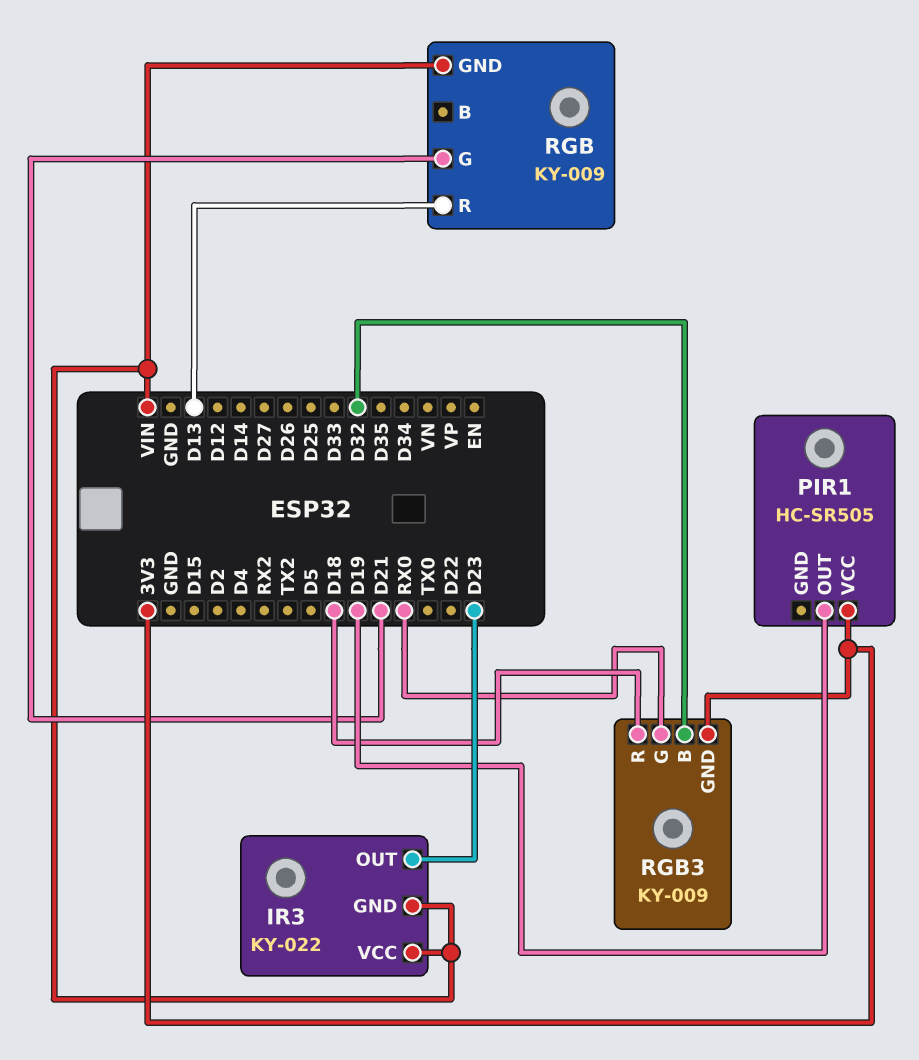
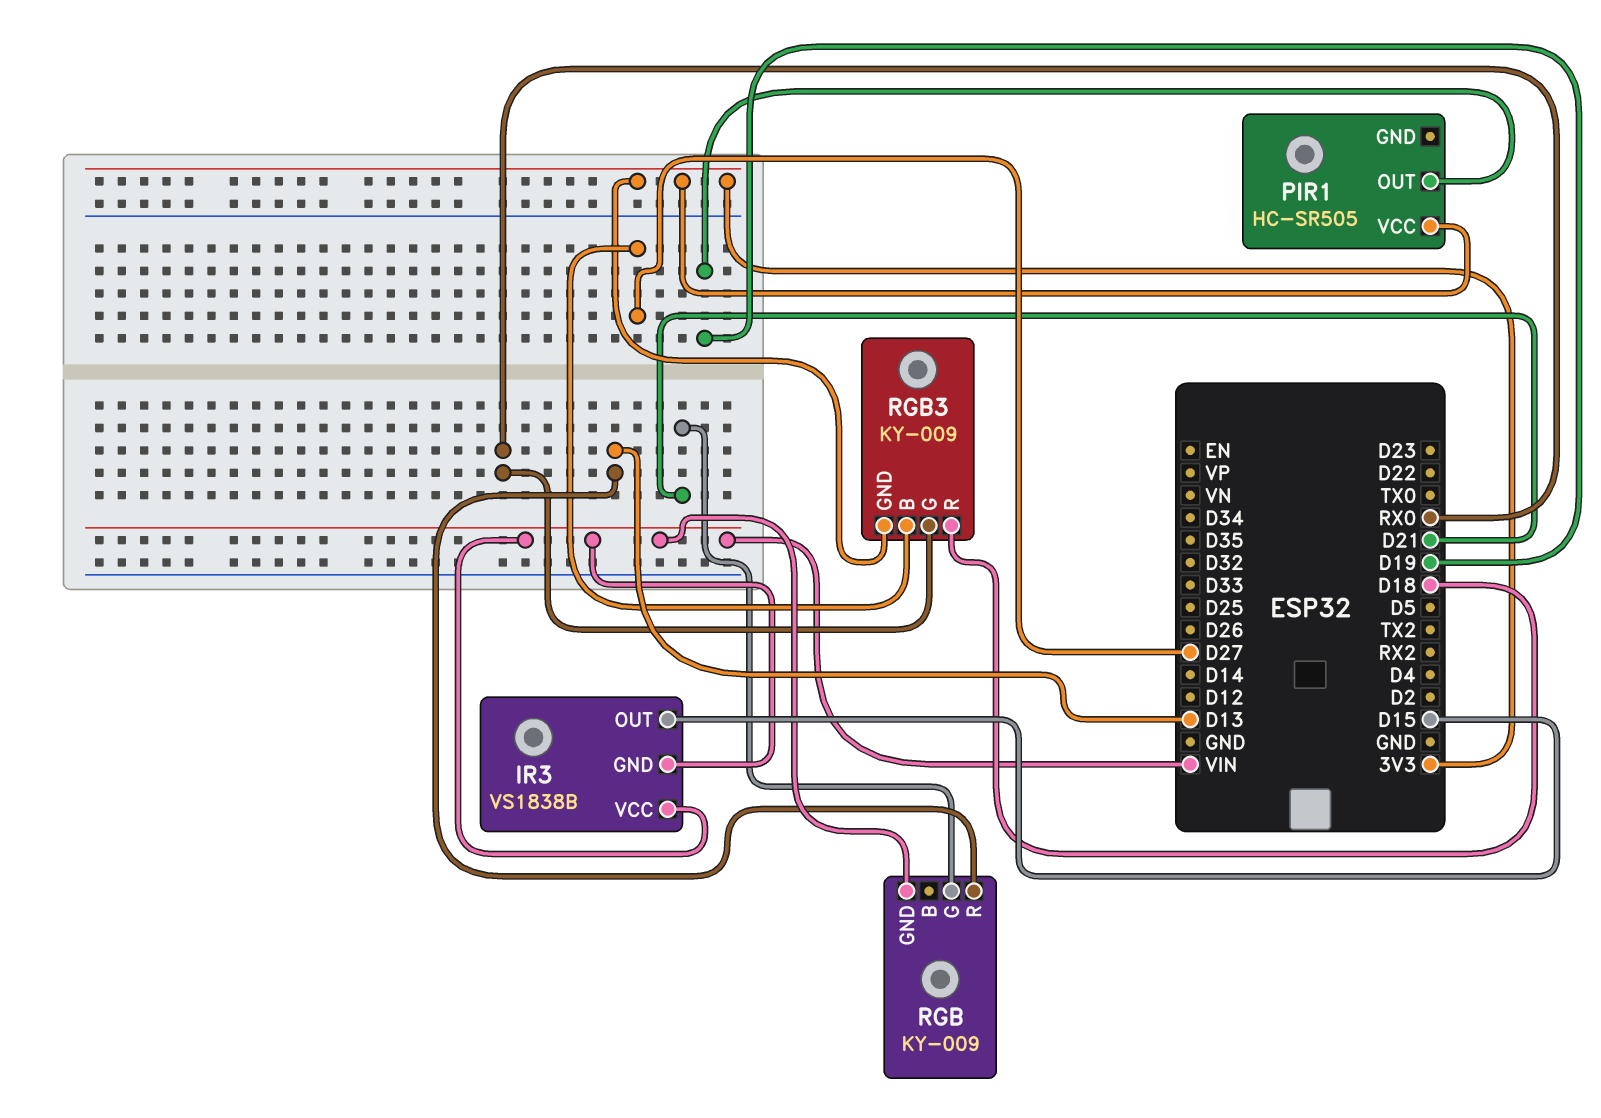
IR3: KY-022 -> VS1838B
IR3 pin OUT: D23 -> D15
RGB3 pin B: D32 -> D27

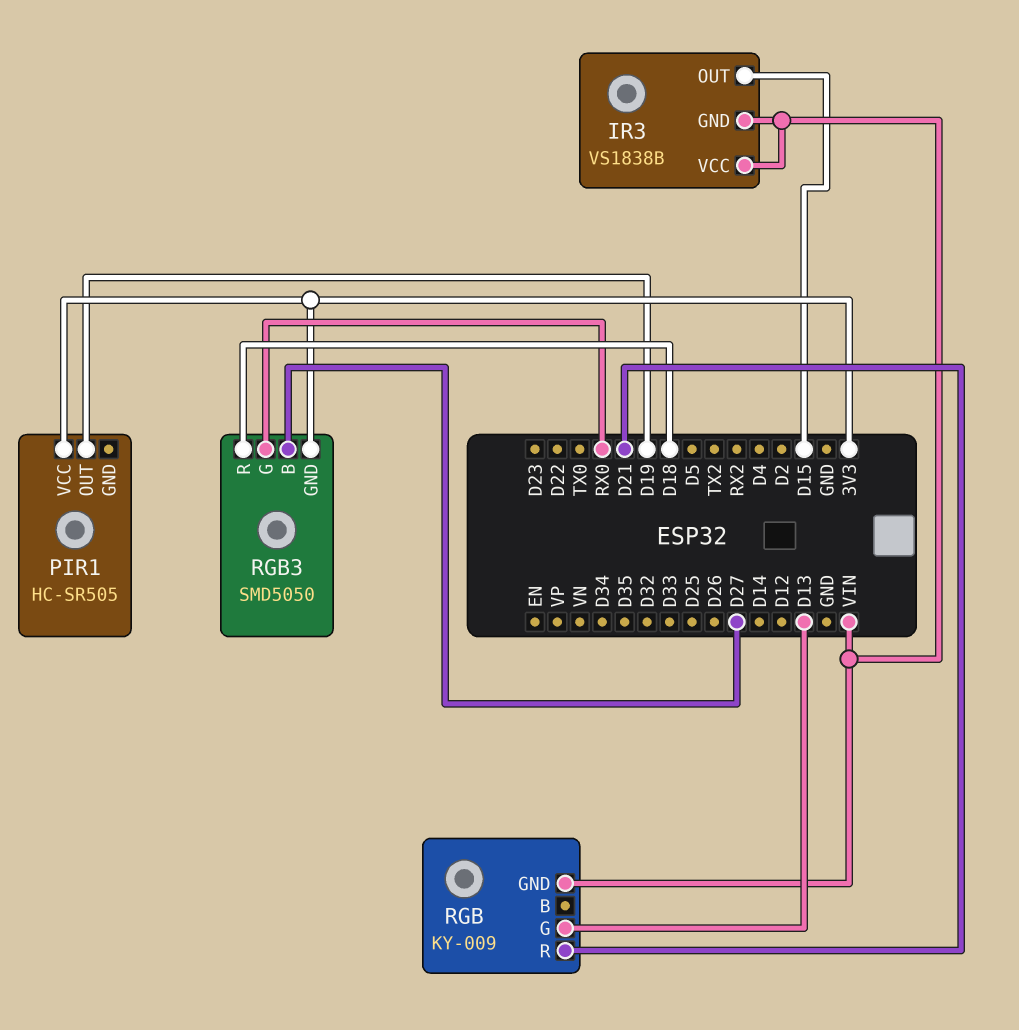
RGB pin G: D21 -> D13
RGB pin R: D13 -> D21
RGB3: KY-009 -> SMD5050

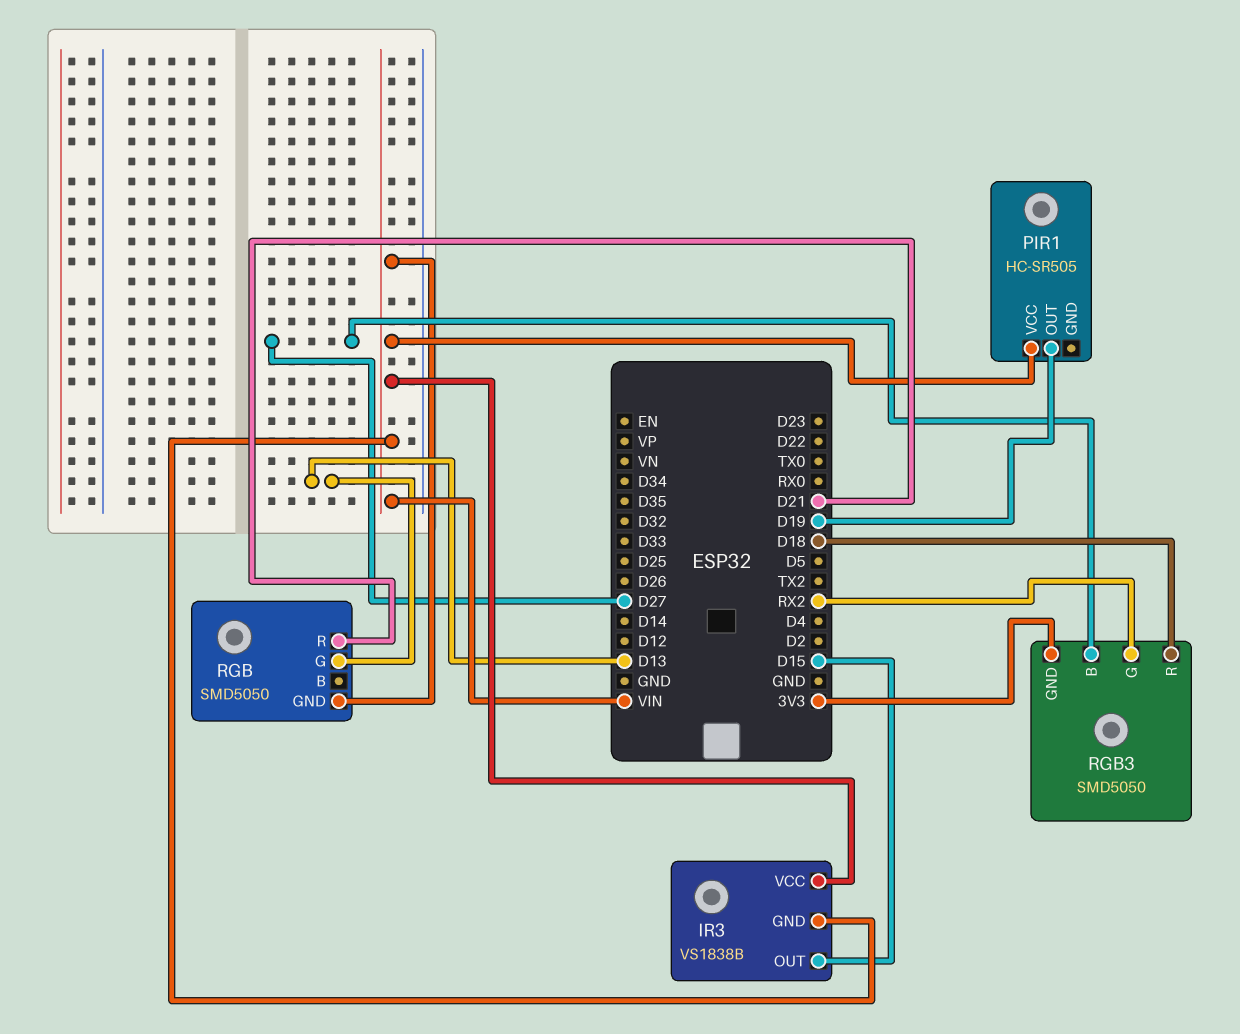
PIR1 pin VCC: 3V3 -> VIN
RGB: KY-009 -> SMD5050
RGB3 pin G: RX0 -> RX2

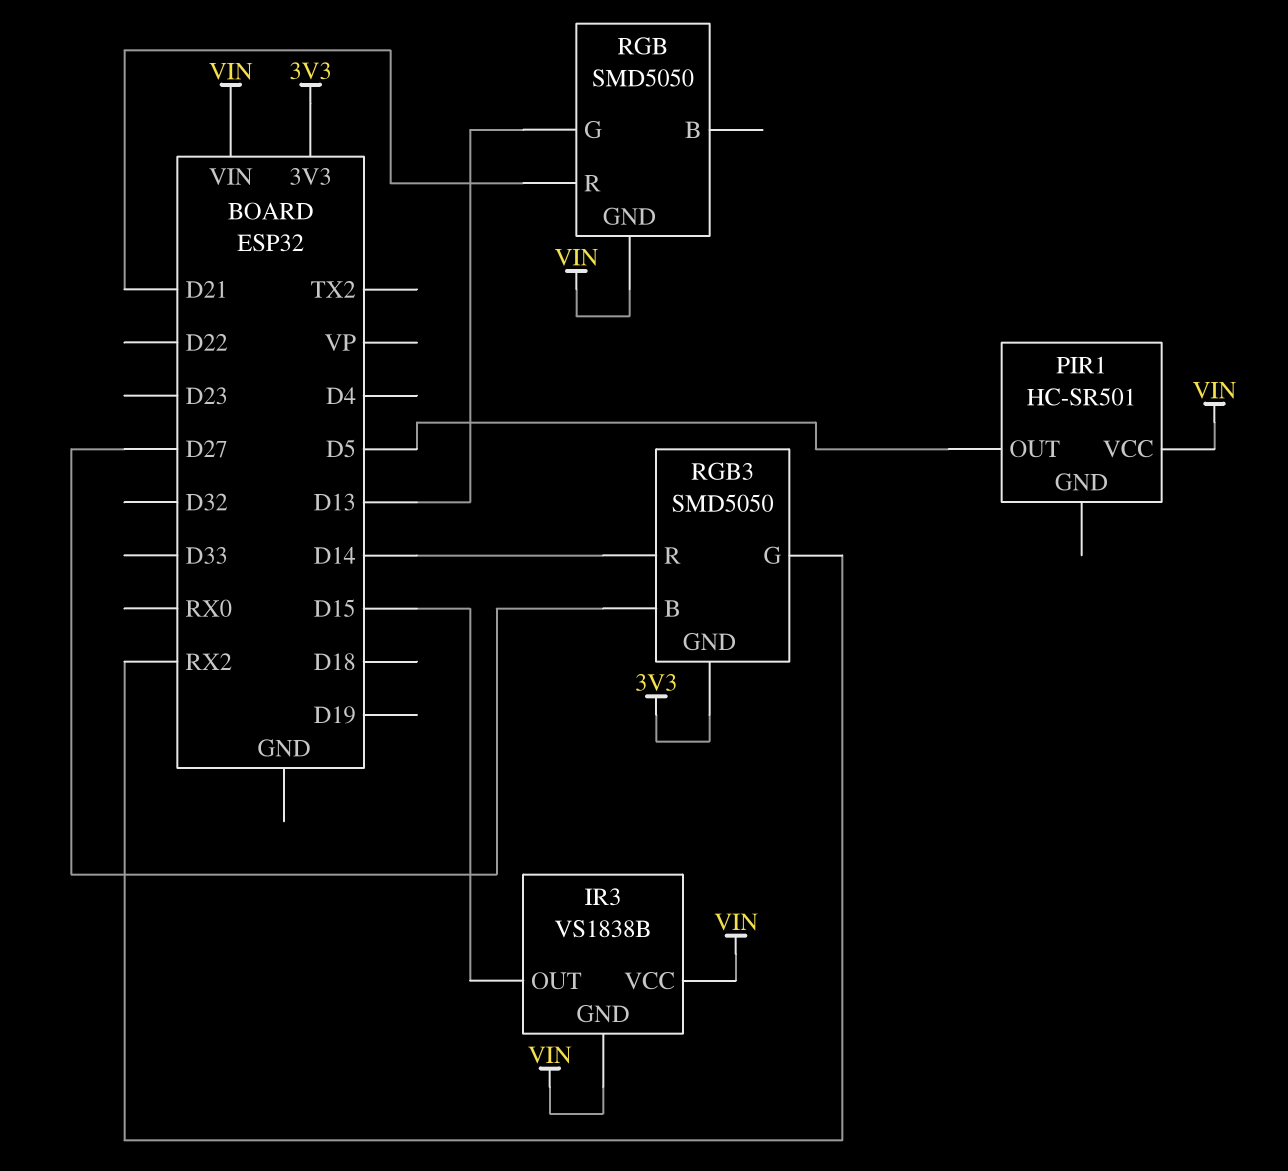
PIR1: HC-SR505 -> HC-SR501
PIR1 pin OUT: D19 -> D5
RGB3 pin R: D18 -> D14

